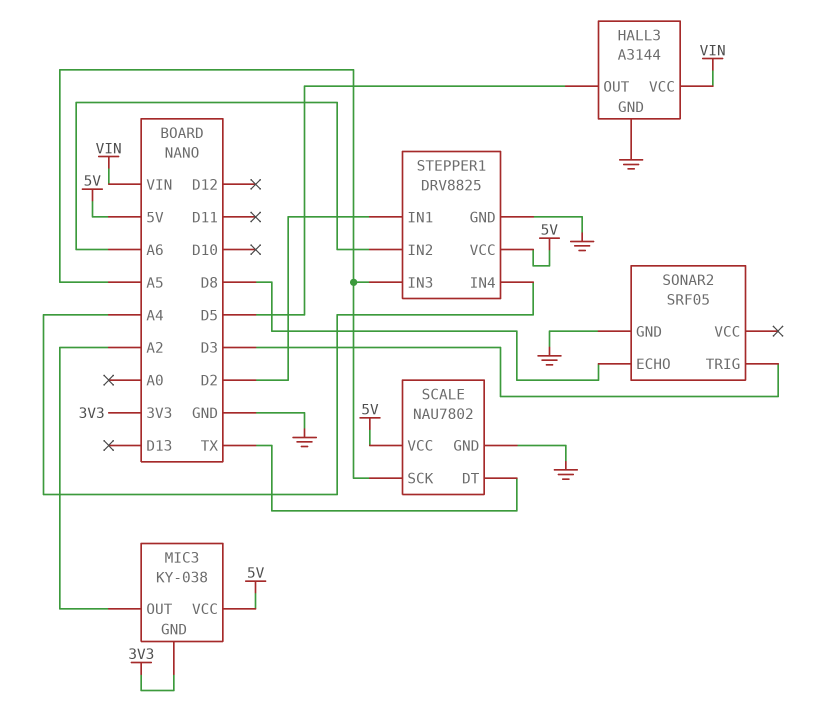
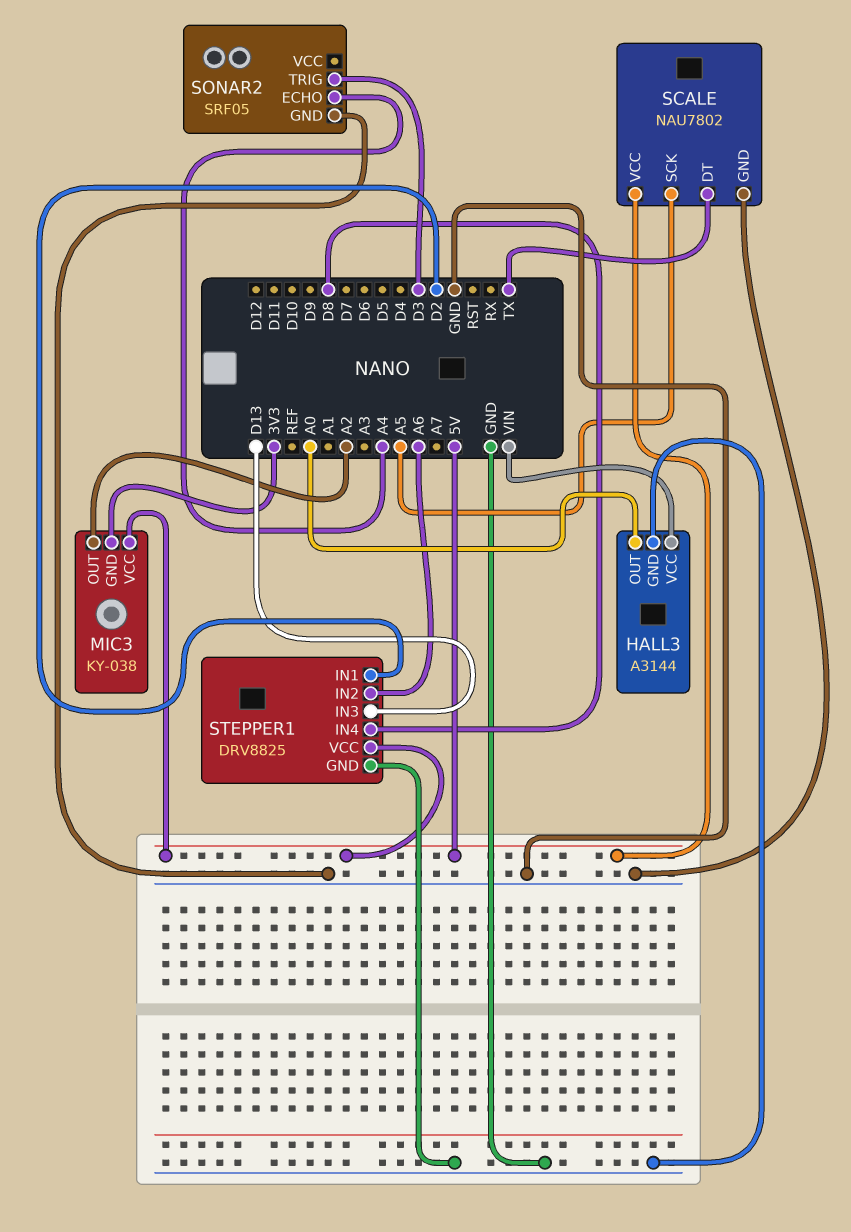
HALL3 pin OUT: D5 -> A0
SONAR2 pin ECHO: D8 -> A4
STEPPER1 pin IN3: A5 -> D13
STEPPER1 pin IN4: A4 -> D8

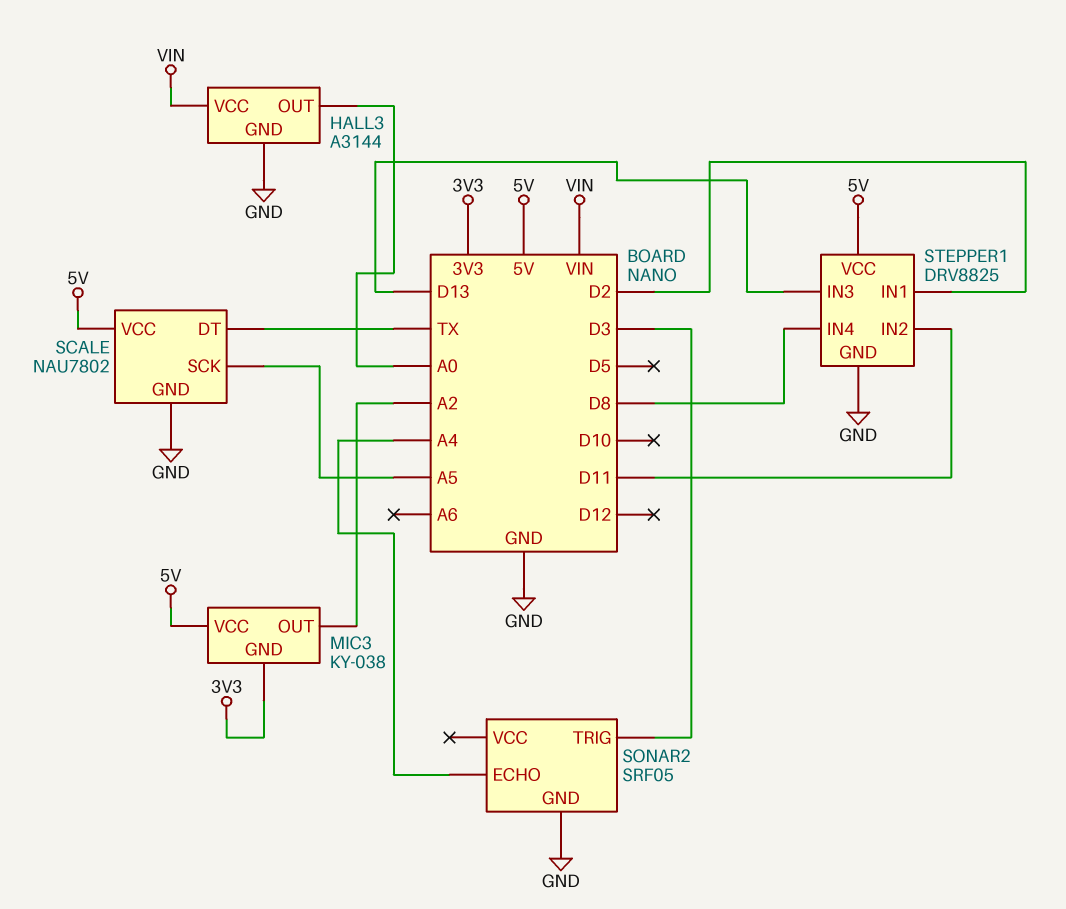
STEPPER1 pin IN2: A6 -> D11

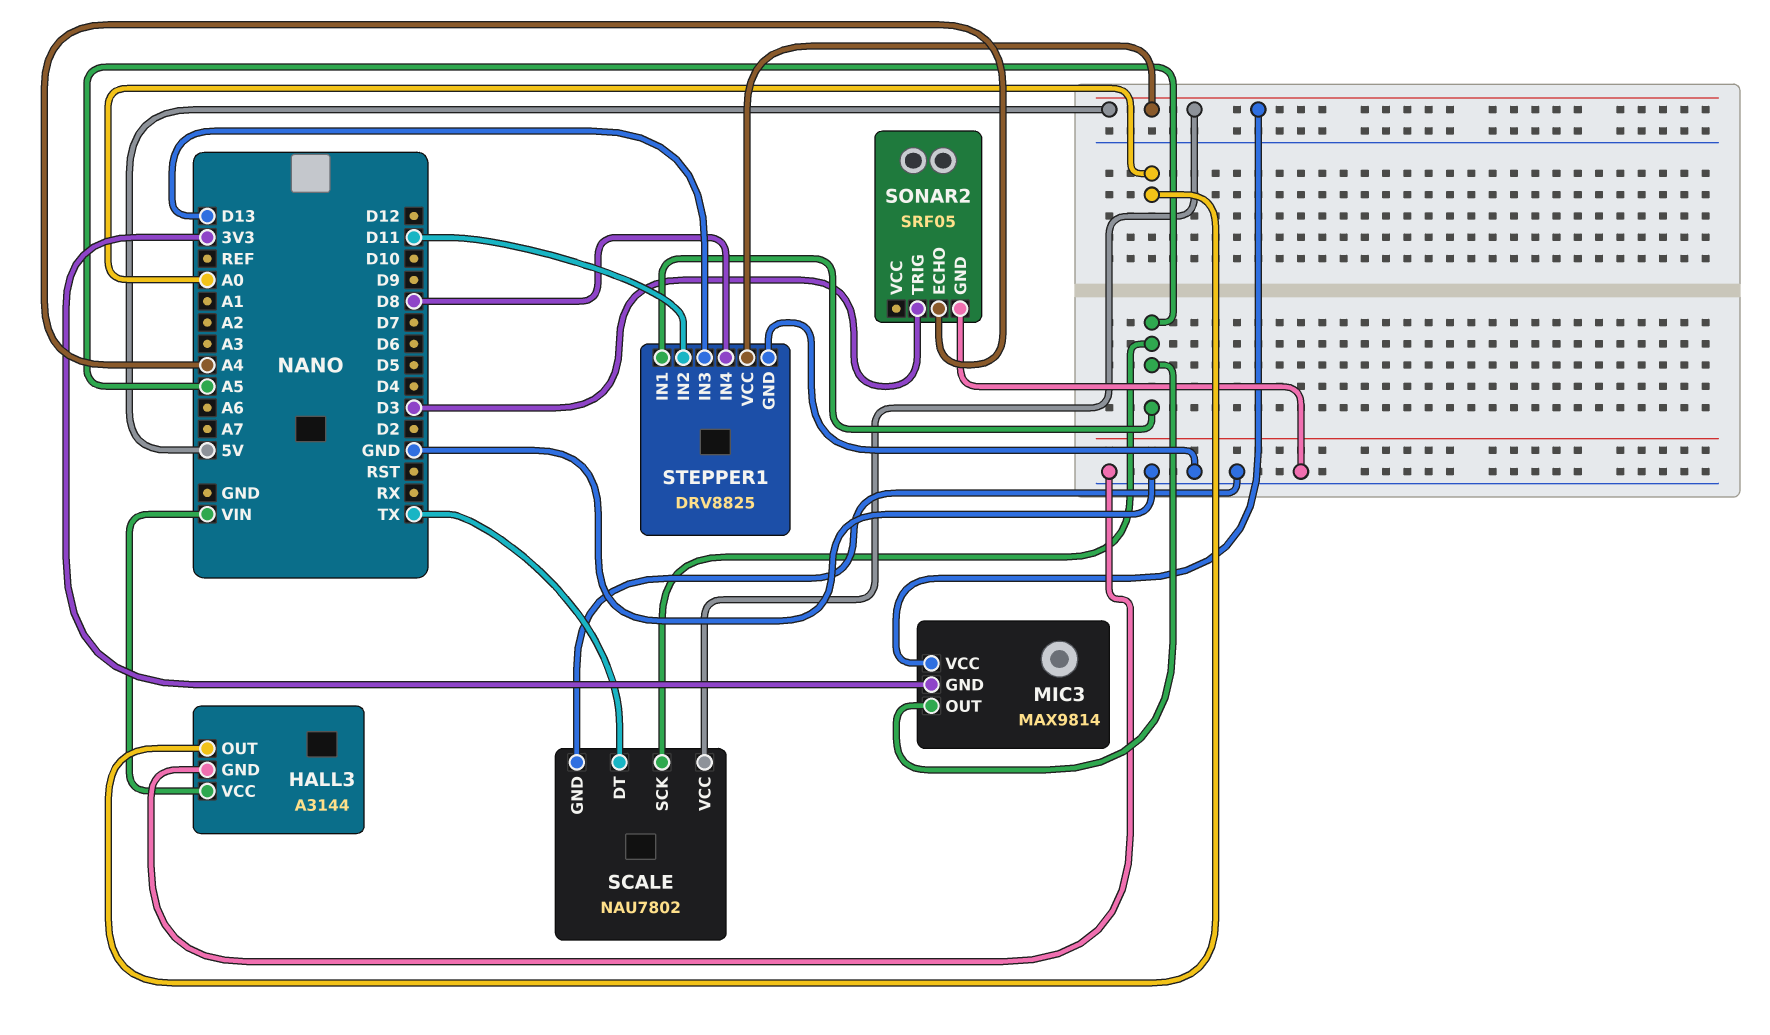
MIC3: KY-038 -> MAX9814
MIC3 pin OUT: A2 -> A5
STEPPER1 pin IN1: D2 -> A5

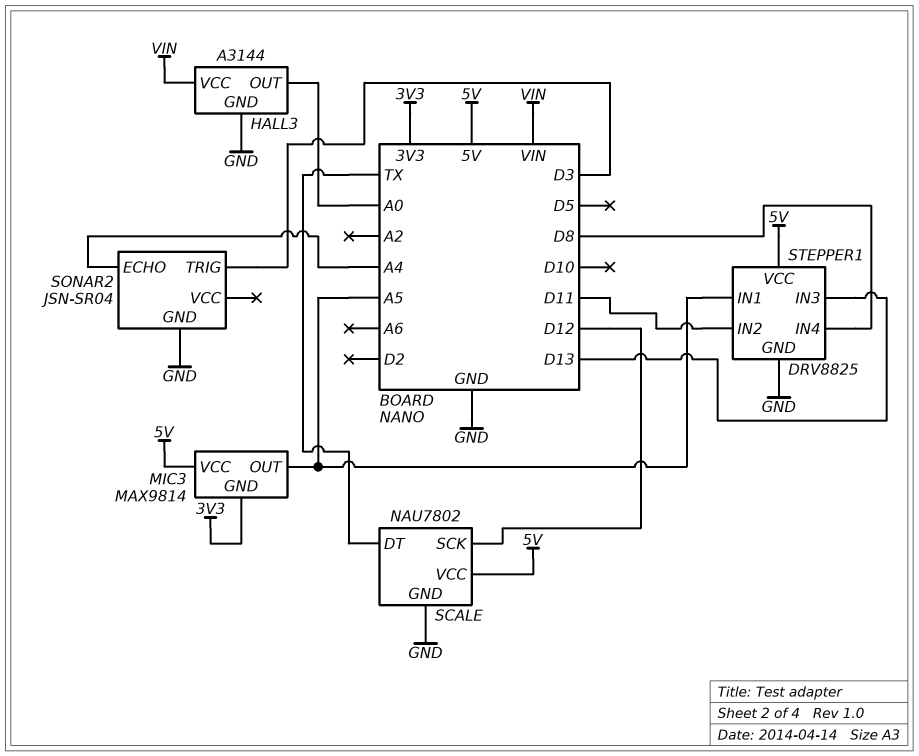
SCALE pin SCK: A5 -> D12
SONAR2: SRF05 -> JSN-SR04

